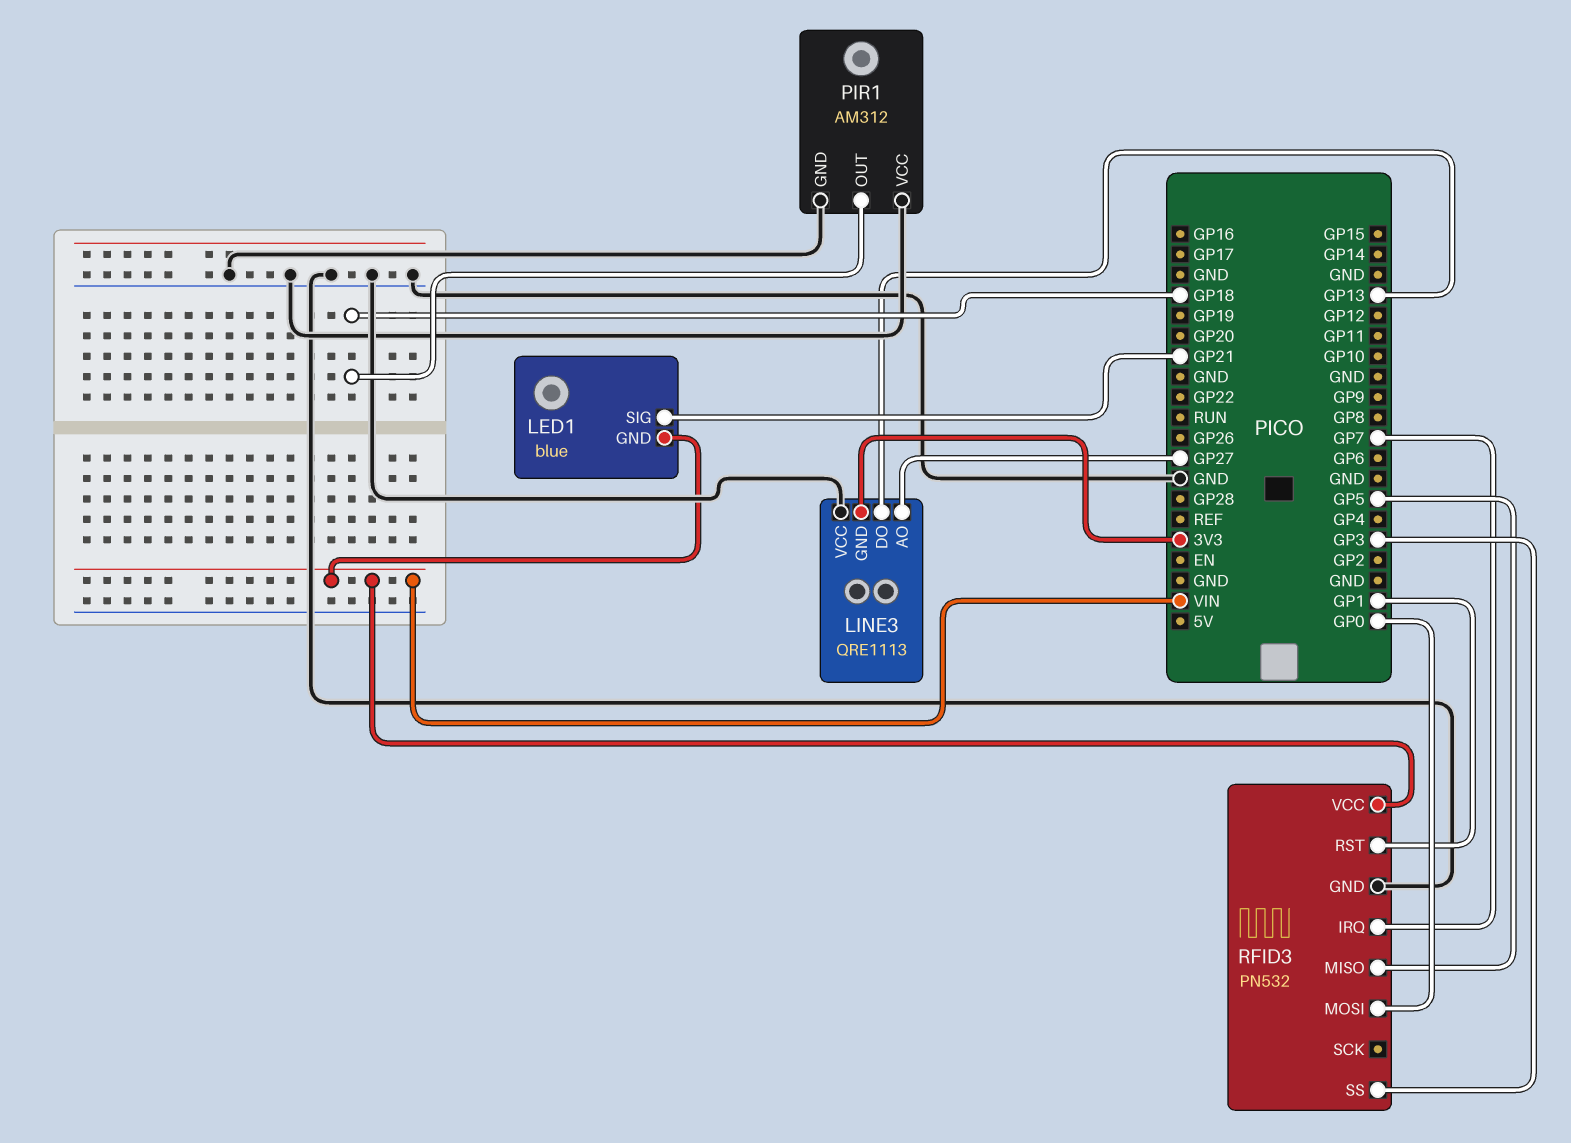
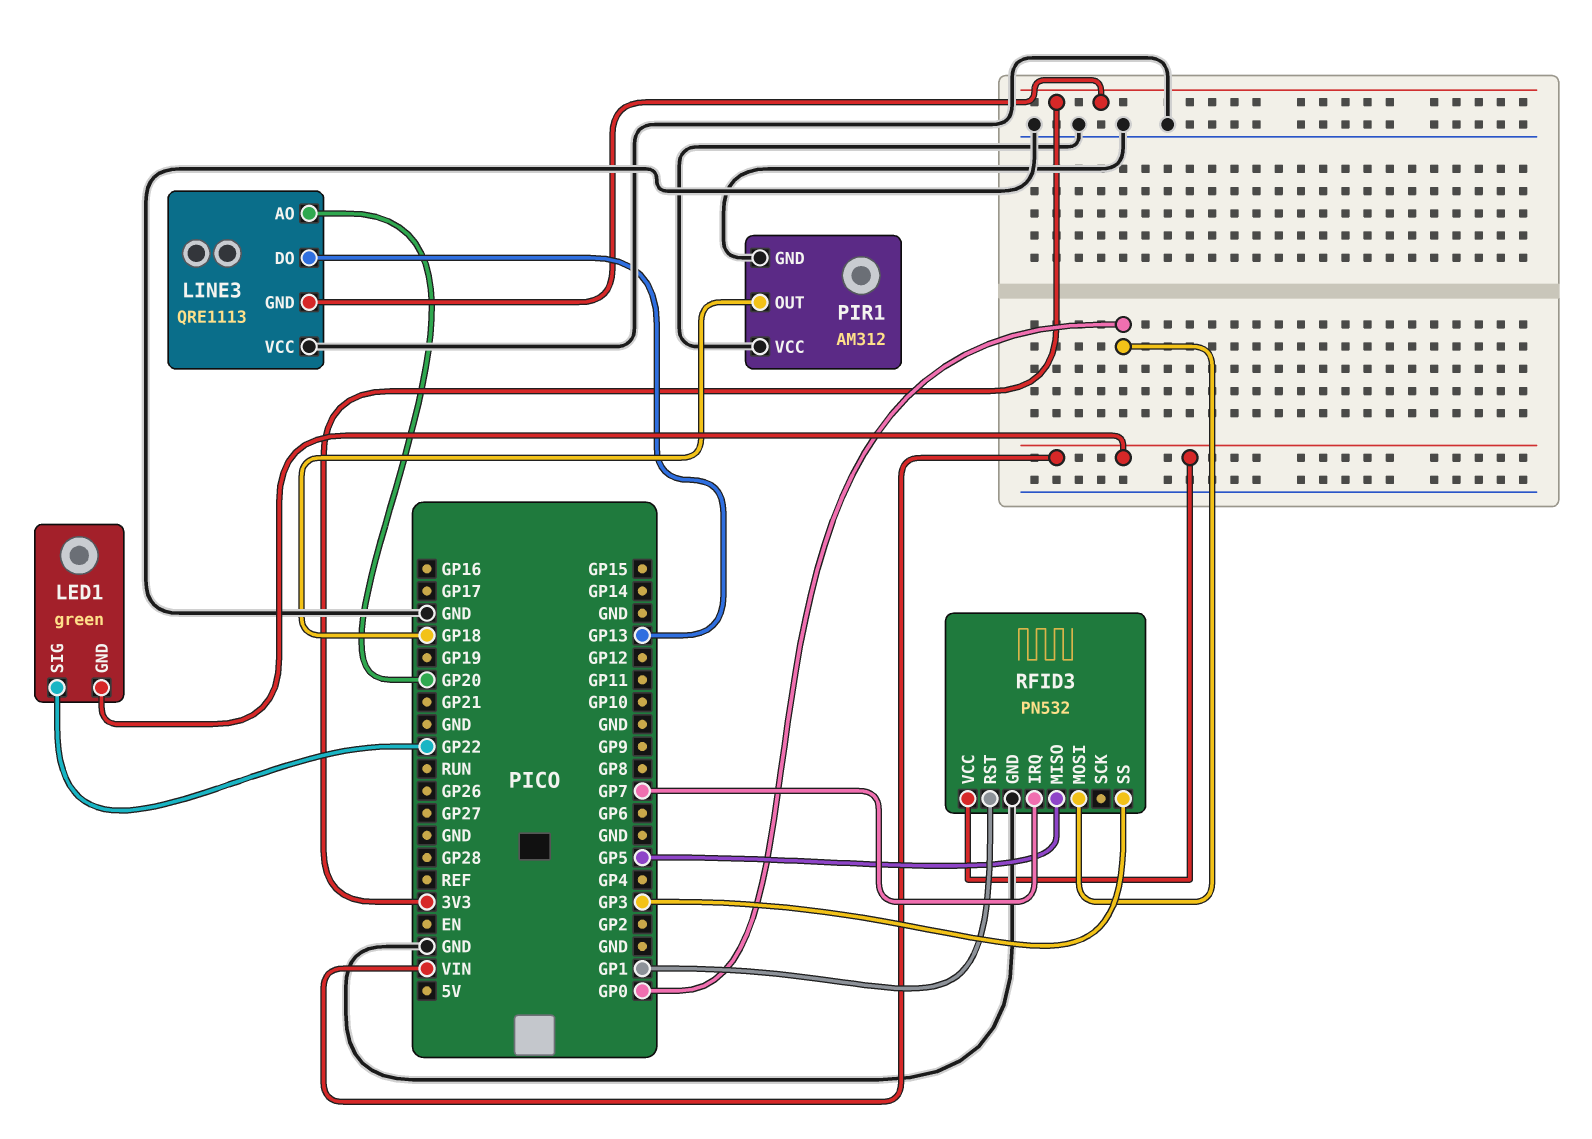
LED1: blue -> green
LED1 pin SIG: GP21 -> GP22
LINE3 pin AO: GP27 -> GP20

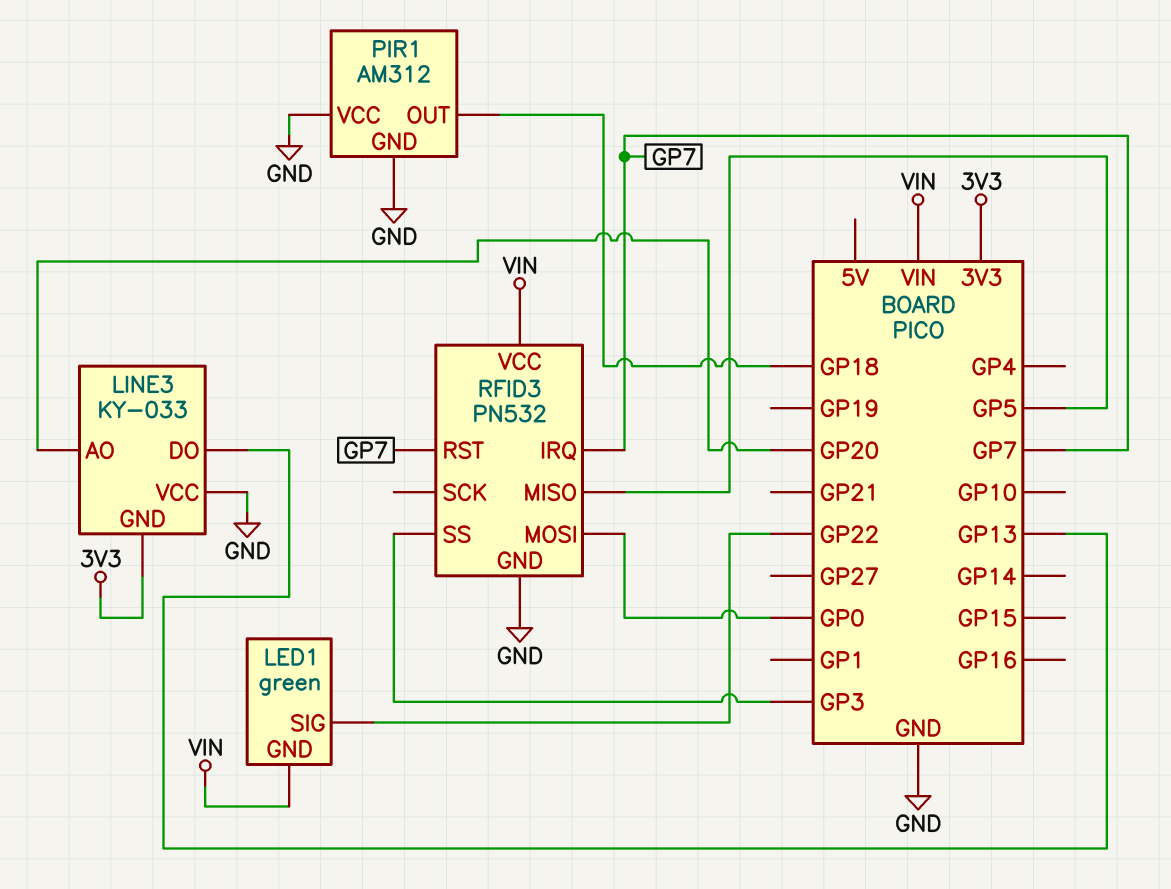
LINE3: QRE1113 -> KY-033
RFID3 pin RST: GP1 -> GP7

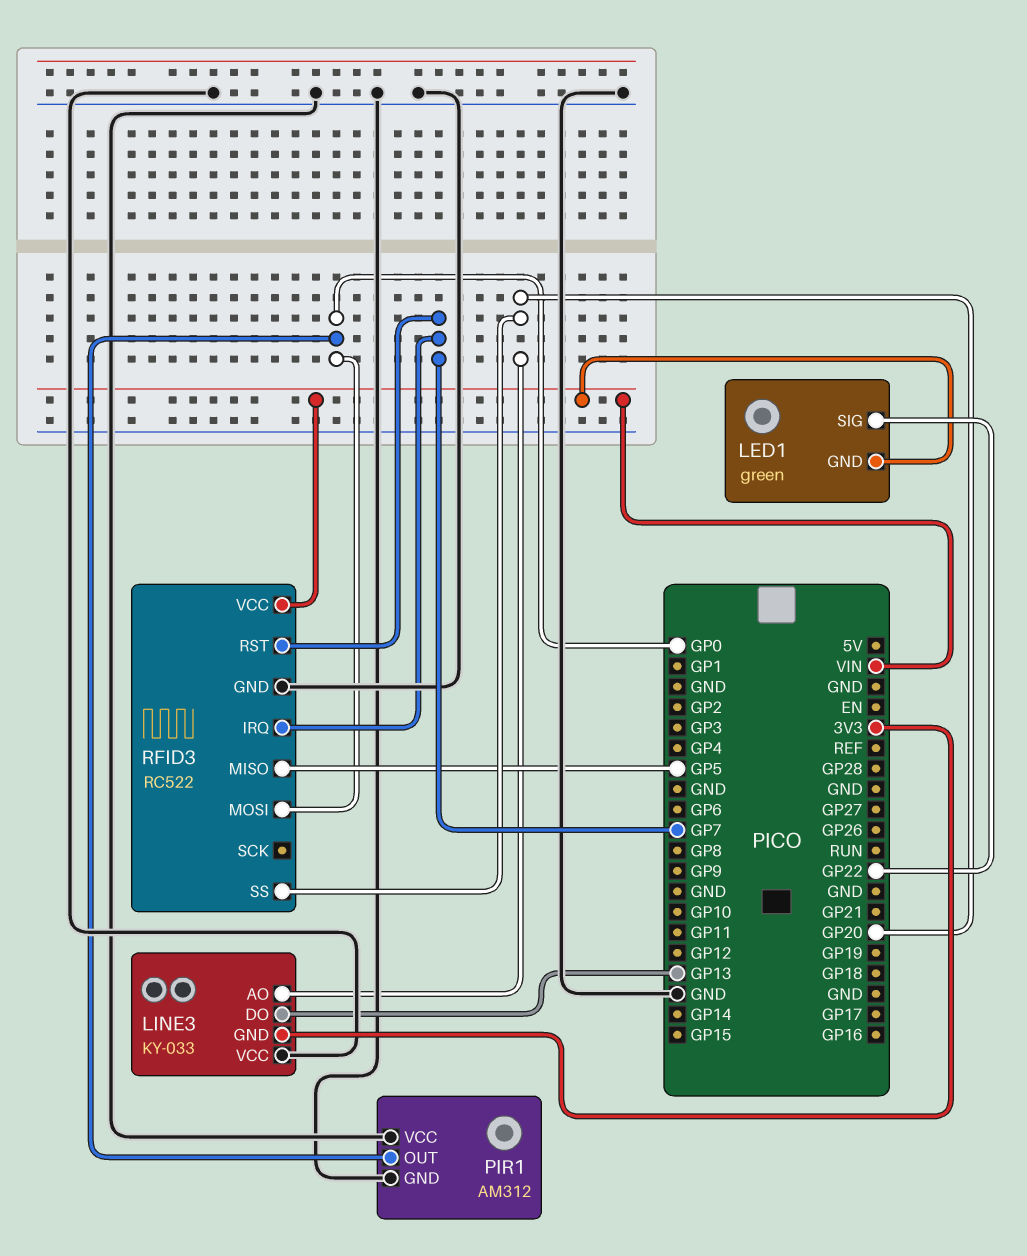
PIR1 pin OUT: GP18 -> GP0
RFID3: PN532 -> RC522
RFID3 pin SS: GP3 -> GP20

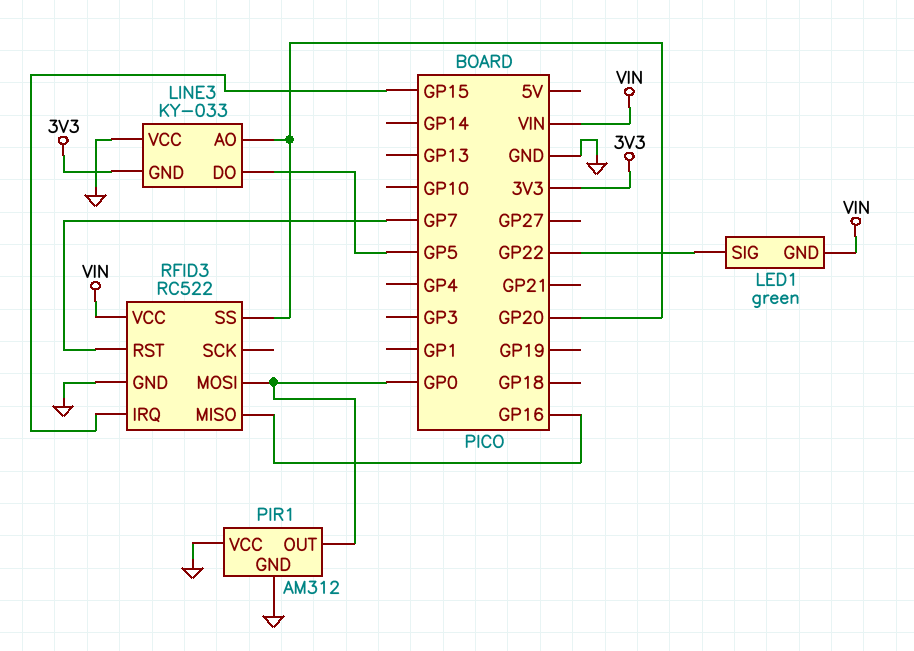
LINE3 pin DO: GP13 -> GP5
RFID3 pin IRQ: GP7 -> GP15
RFID3 pin MISO: GP5 -> GP16

